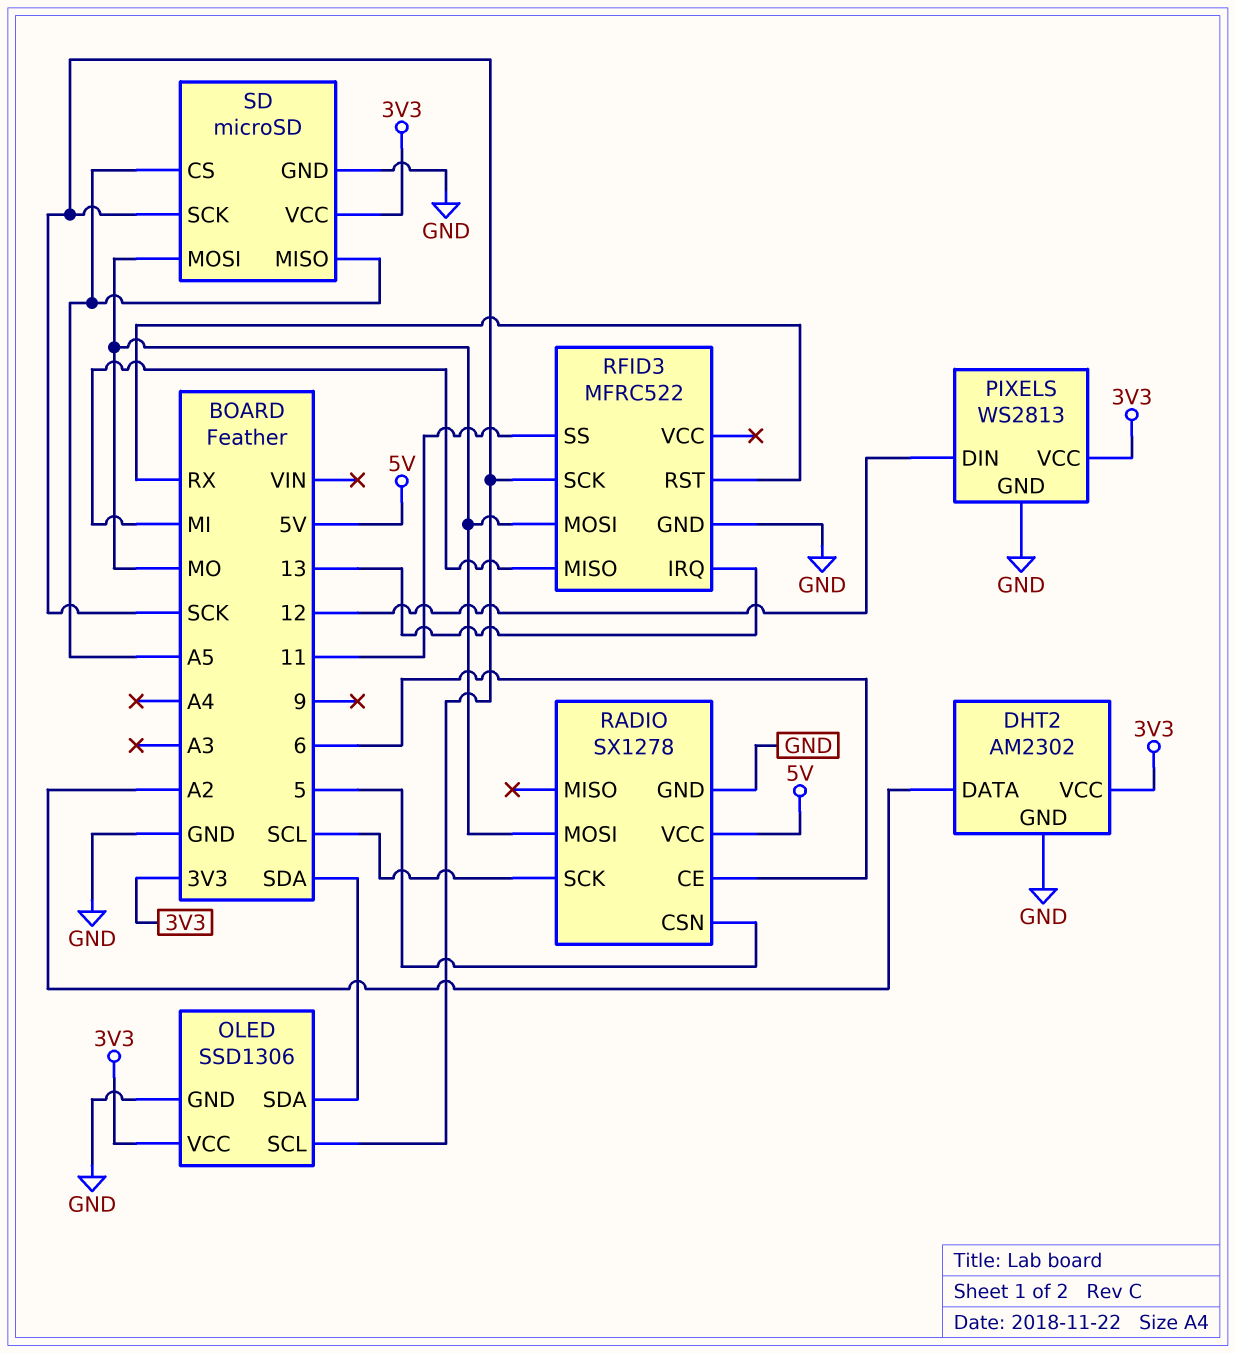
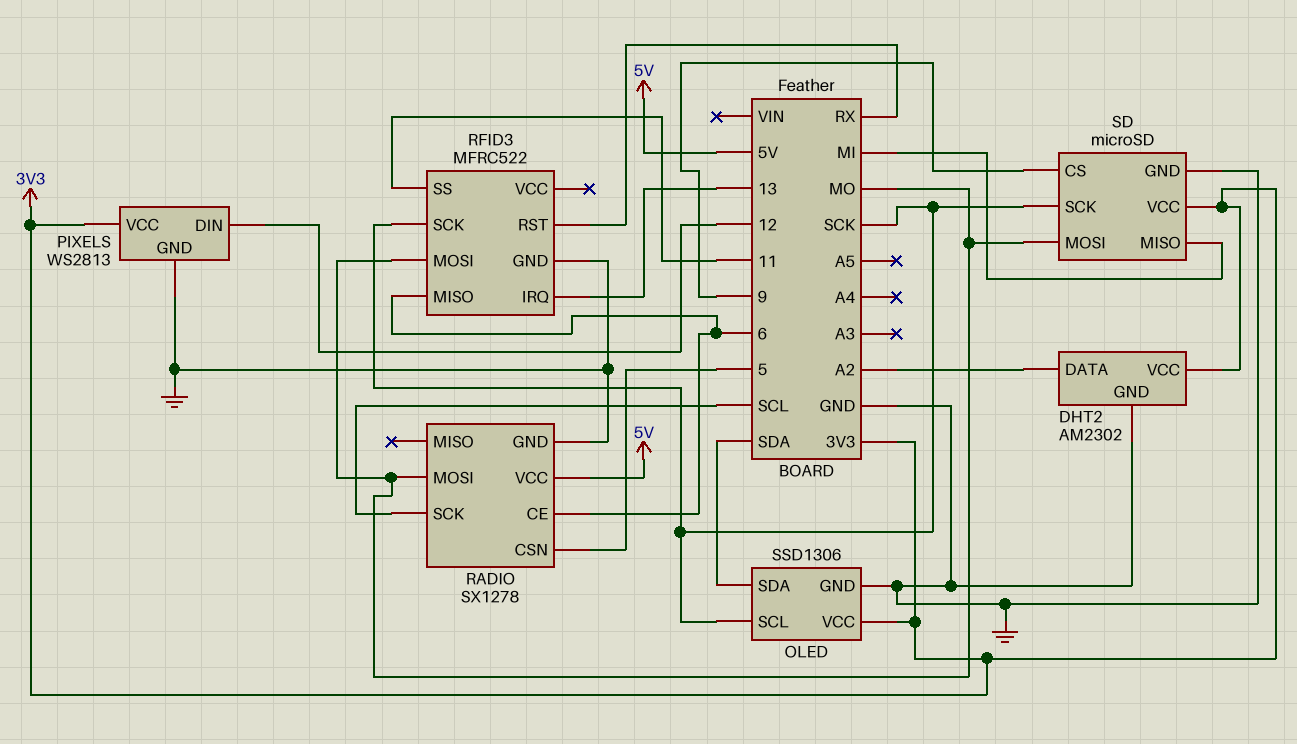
RFID3 pin MISO: MI -> 6
SD pin CS: A5 -> 9
SD pin MISO: A5 -> MI

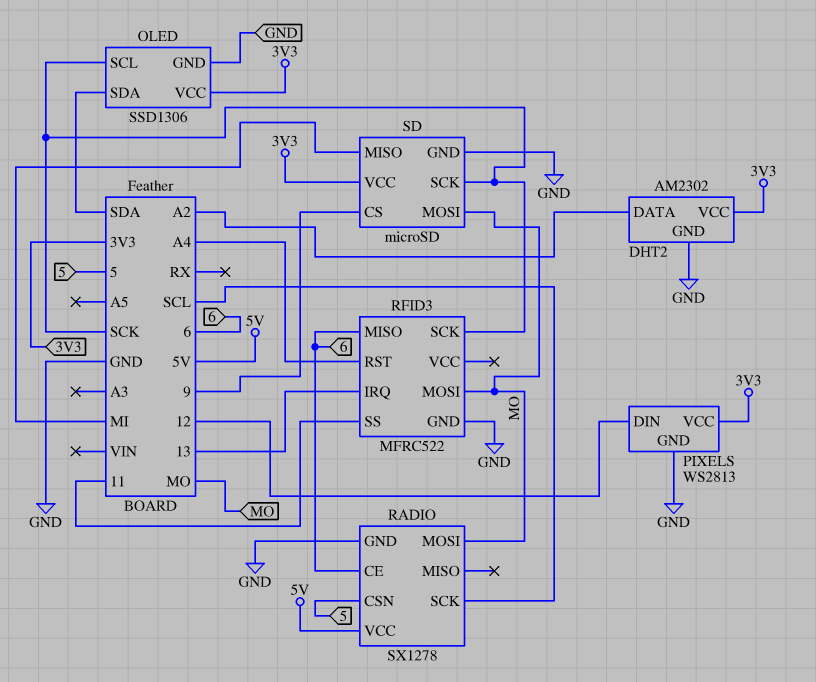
RFID3 pin RST: RX -> A4

